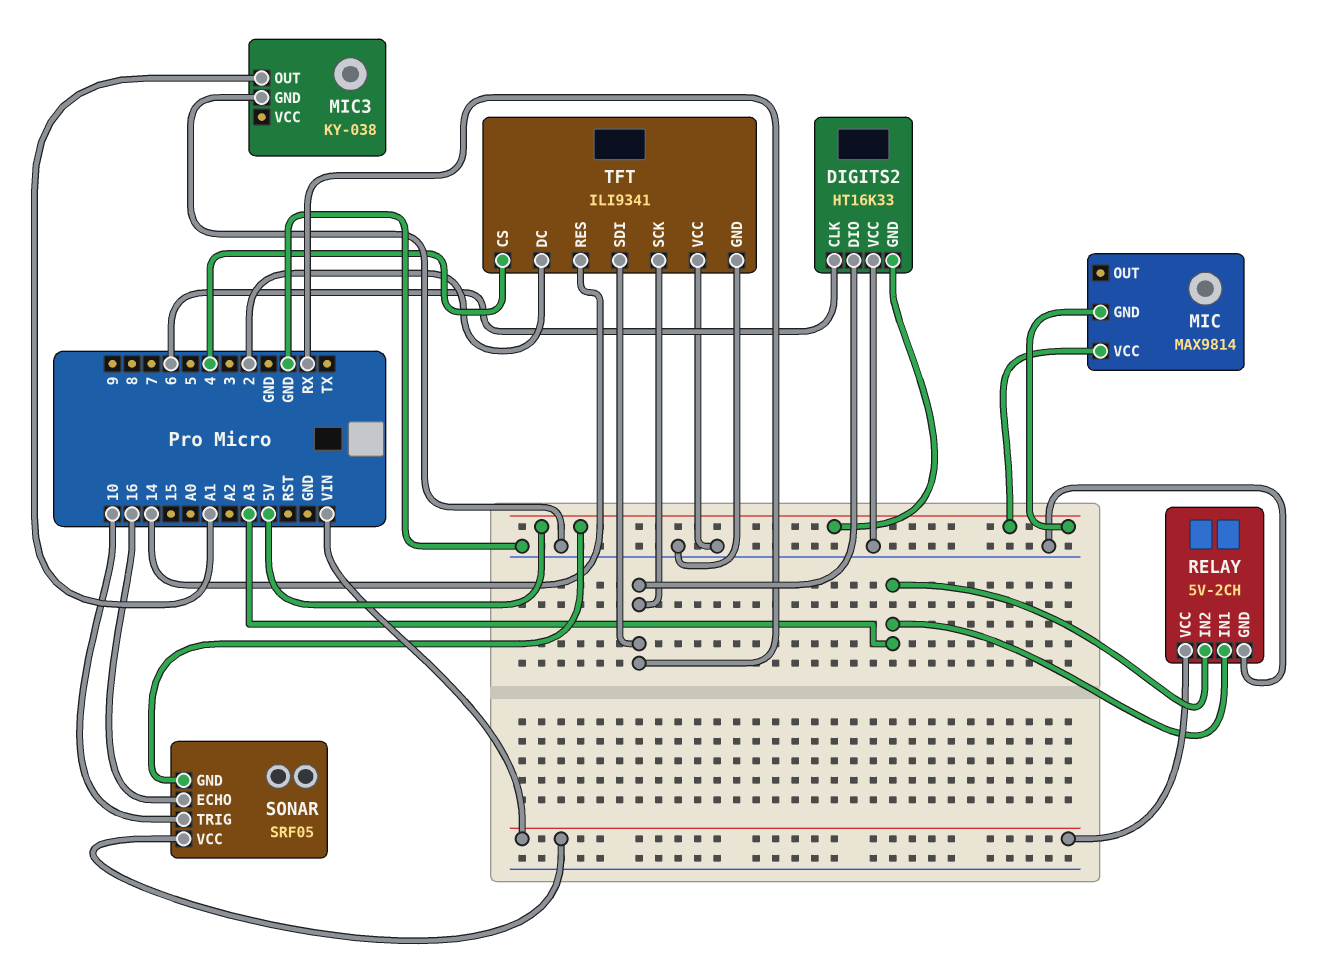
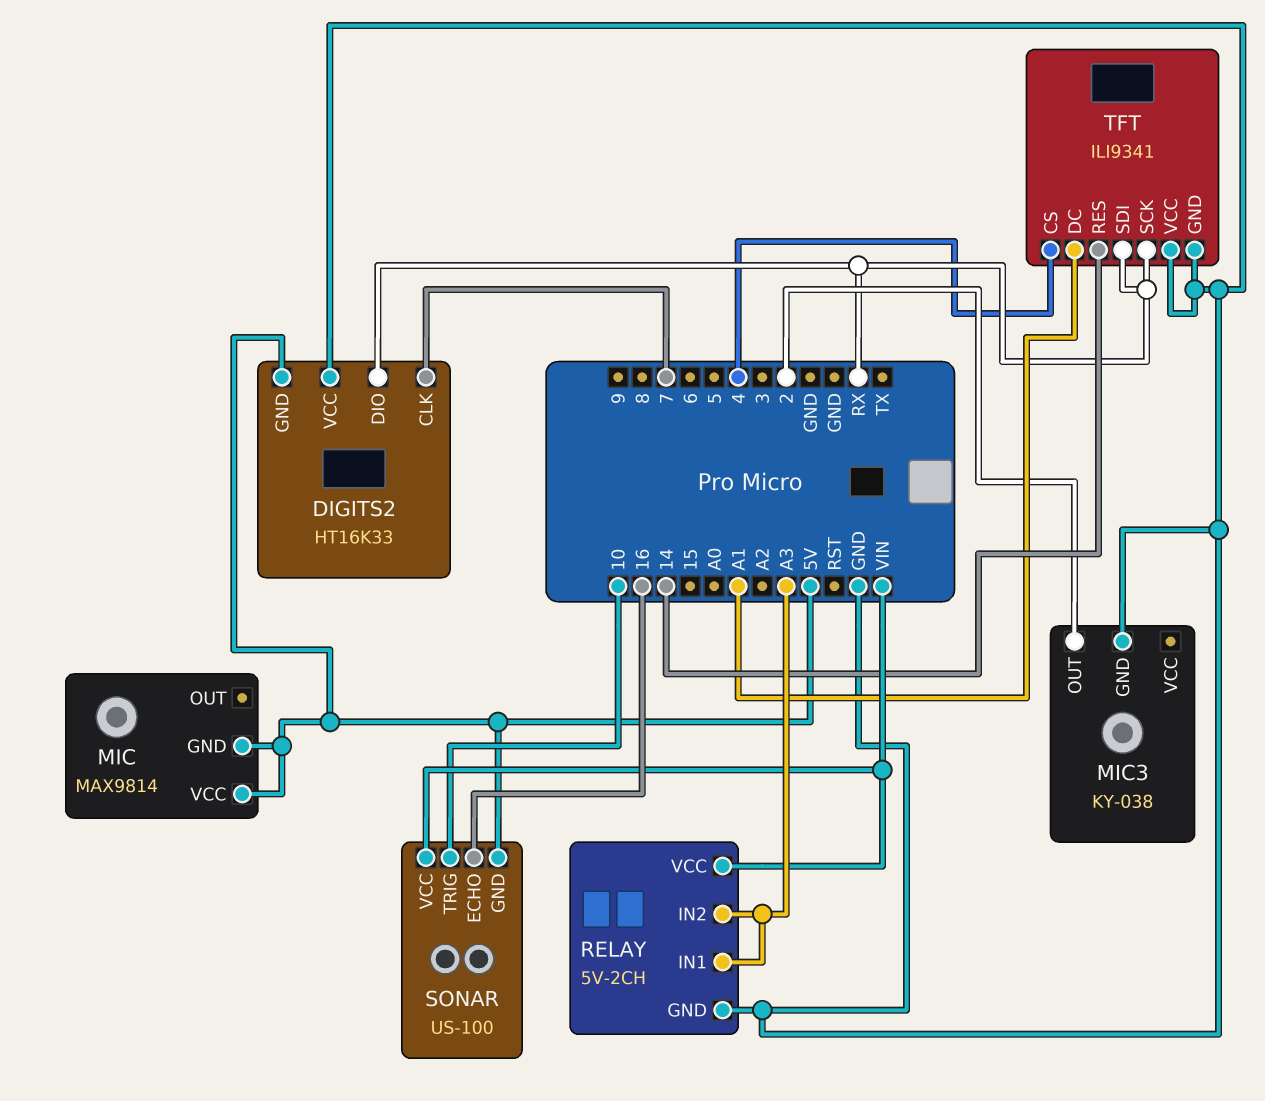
DIGITS2 pin CLK: 6 -> 7
MIC3 pin OUT: A1 -> 2
SONAR: SRF05 -> US-100
TFT pin DC: 2 -> A1

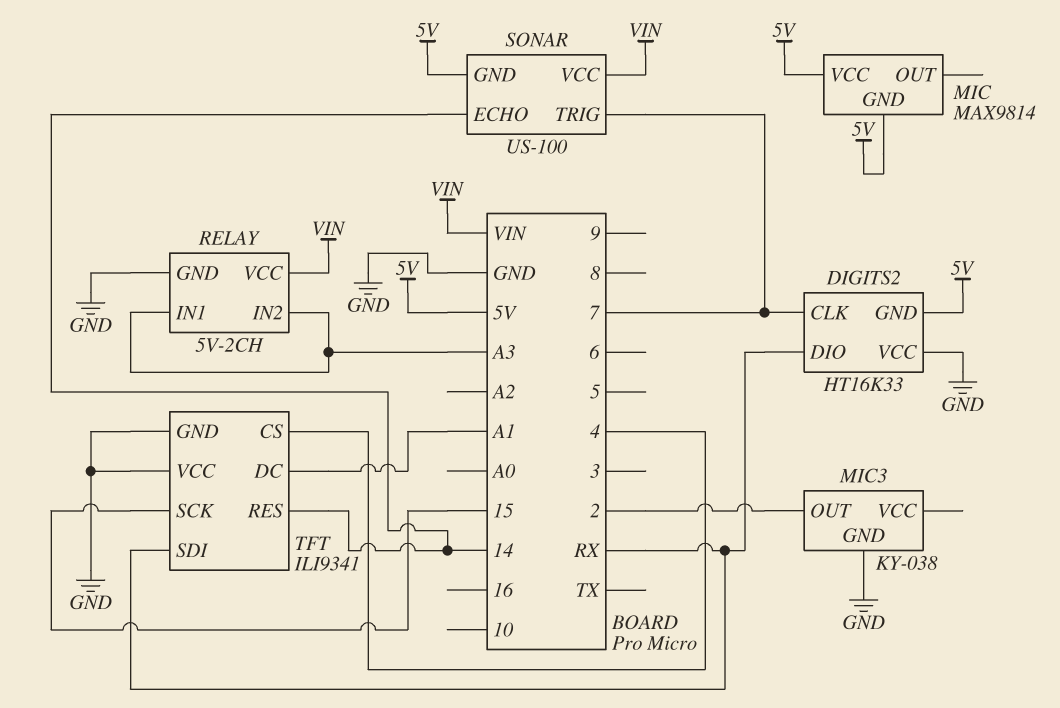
SONAR pin ECHO: 16 -> 14
SONAR pin TRIG: 10 -> 7
TFT pin SCK: RX -> 15

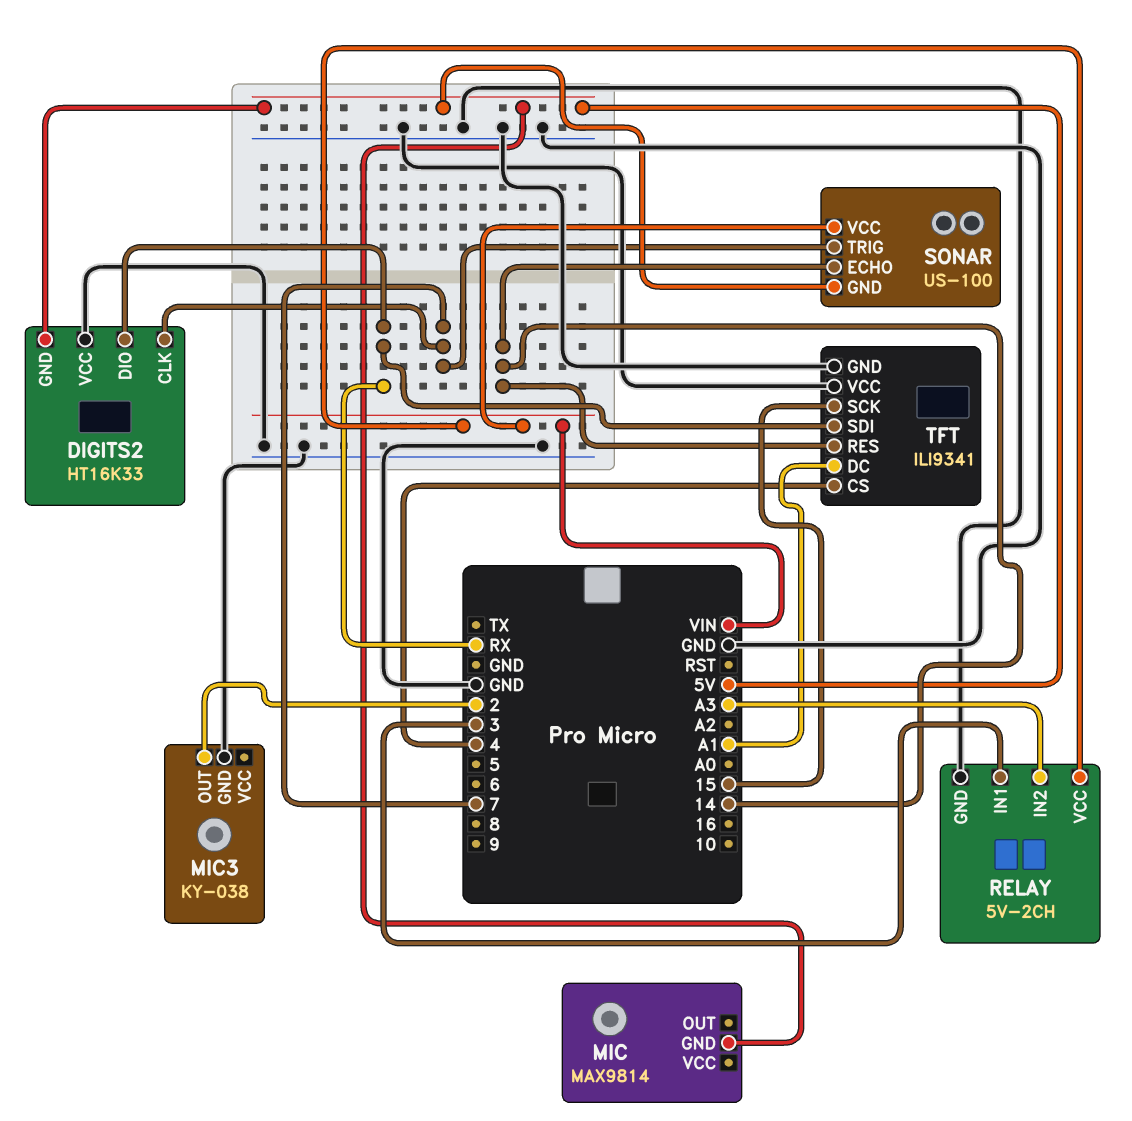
MIC pin VCC: 5V -> none
RELAY pin IN1: A3 -> 3

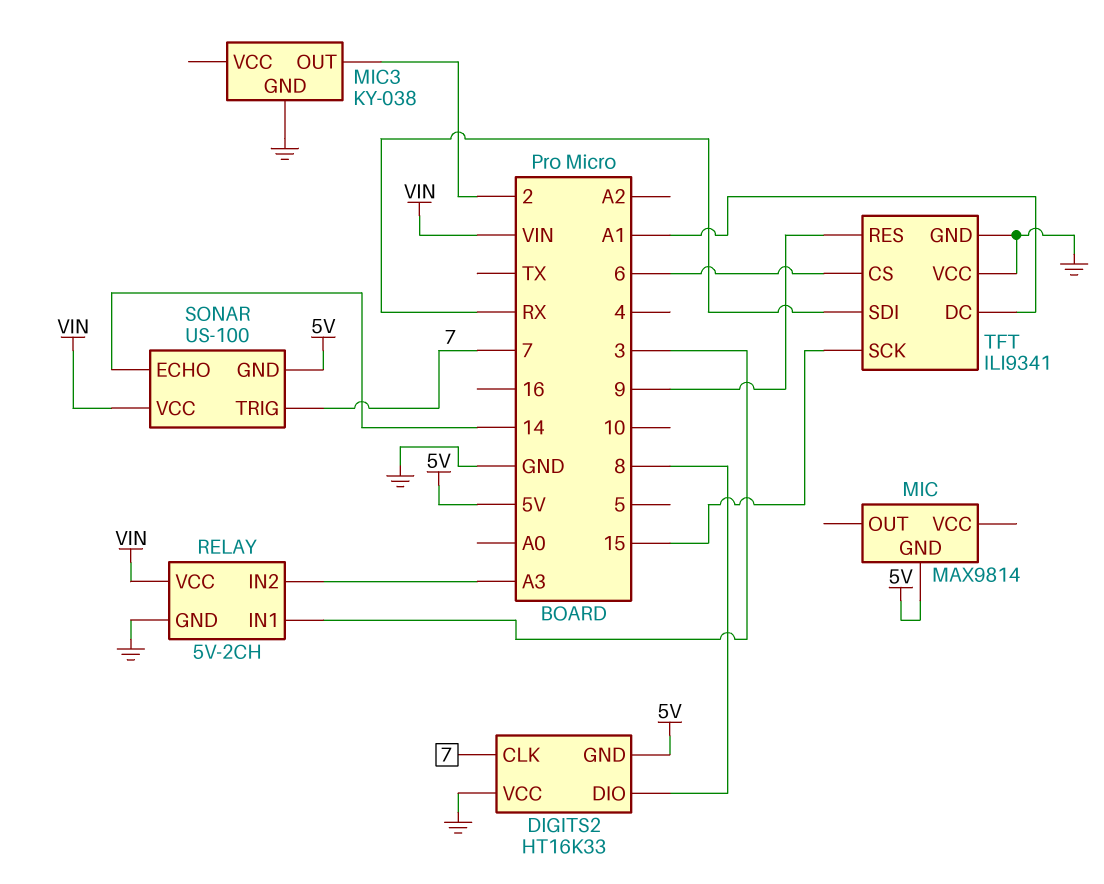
DIGITS2 pin DIO: RX -> 8
TFT pin CS: 4 -> 6
TFT pin RES: 14 -> 9

